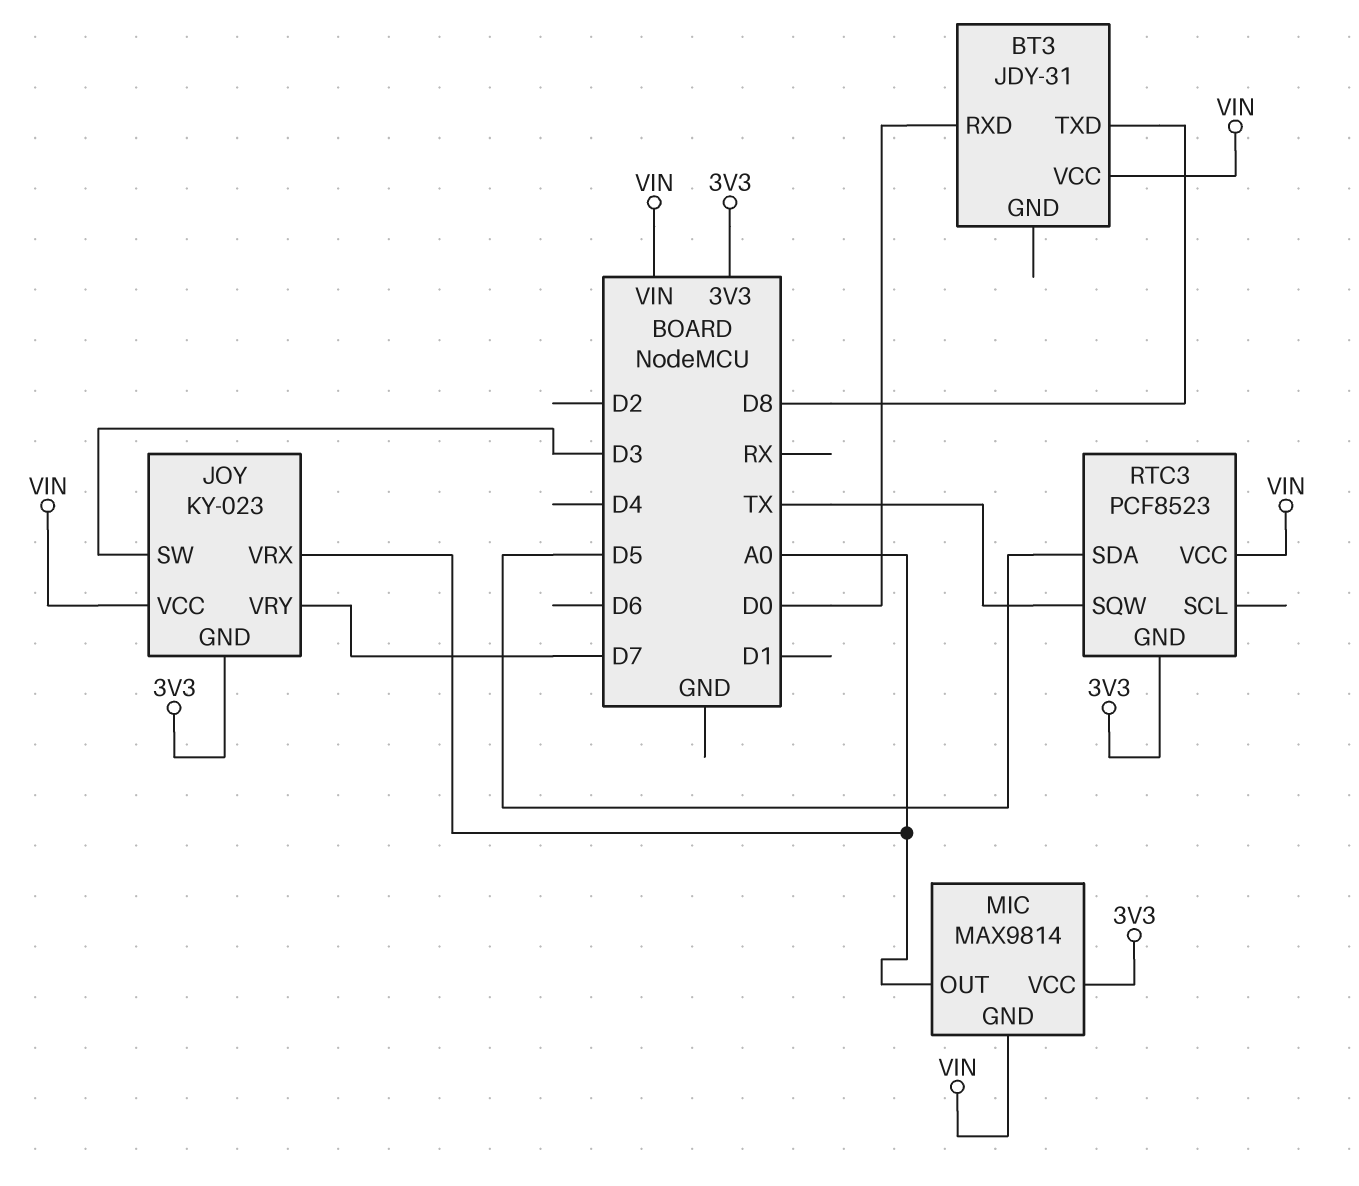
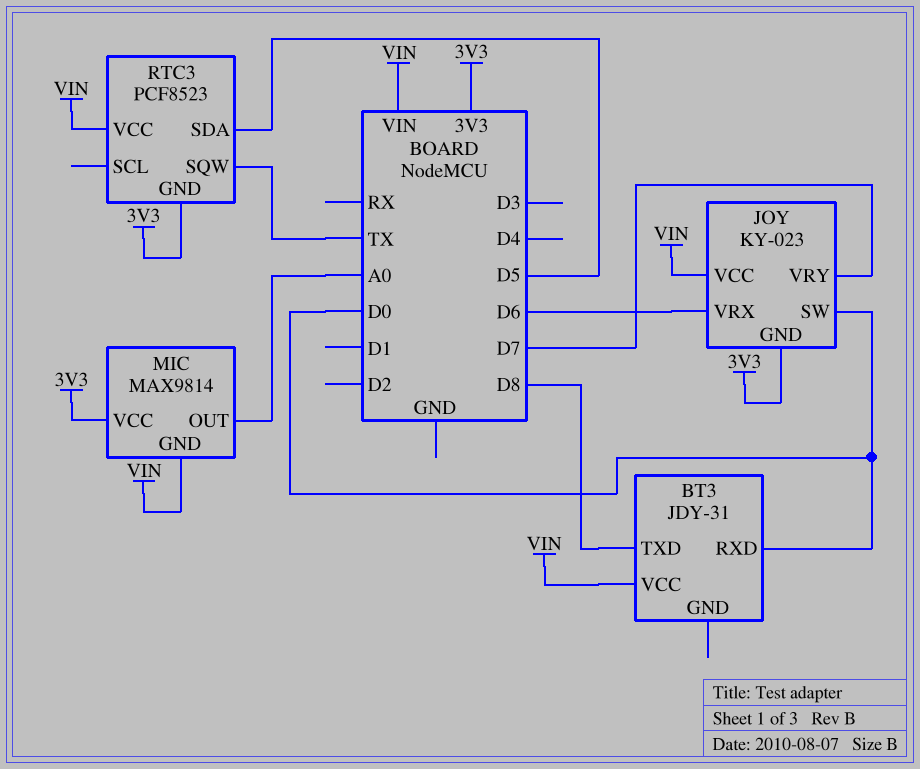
JOY pin SW: D3 -> D0
JOY pin VRX: A0 -> D6

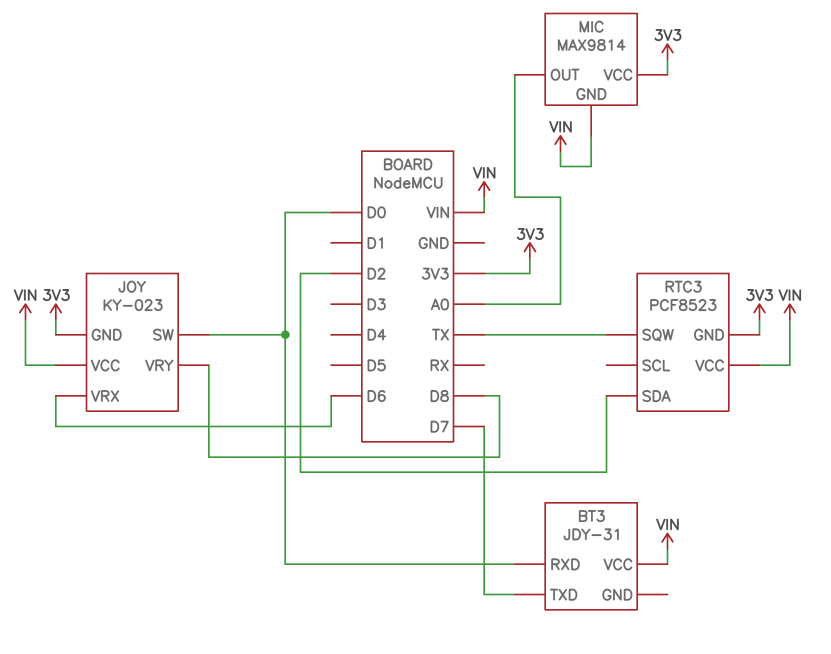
BT3 pin TXD: D8 -> D7
JOY pin VRY: D7 -> D8
RTC3 pin SDA: D5 -> D2

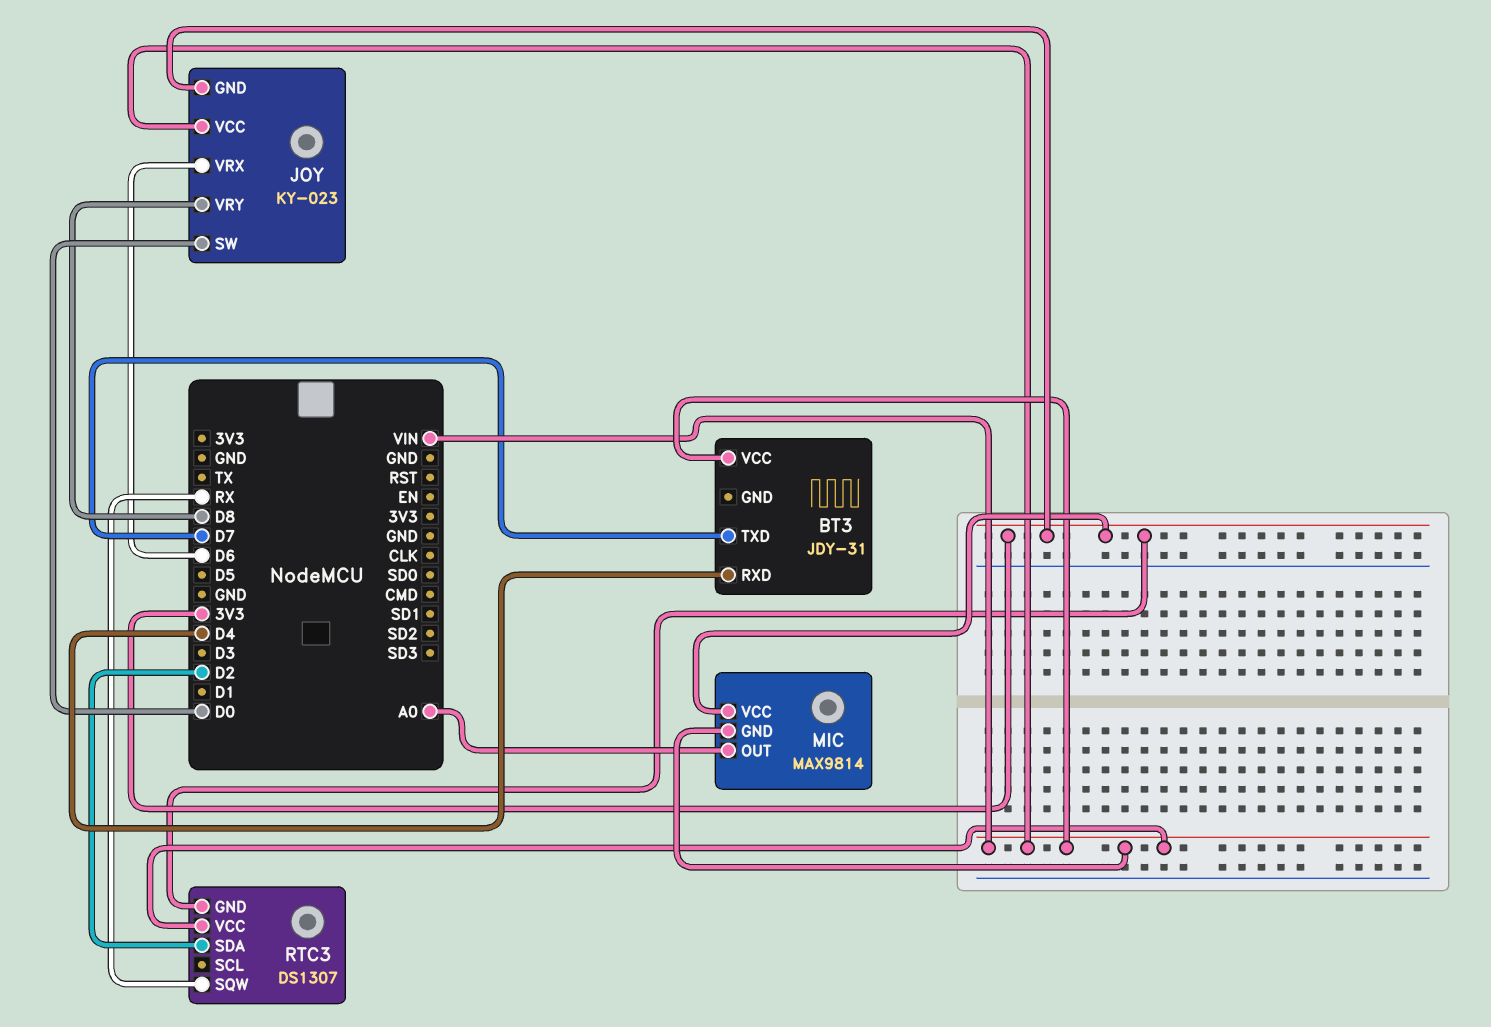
BT3 pin RXD: D0 -> D4
RTC3: PCF8523 -> DS1307
RTC3 pin SQW: TX -> RX

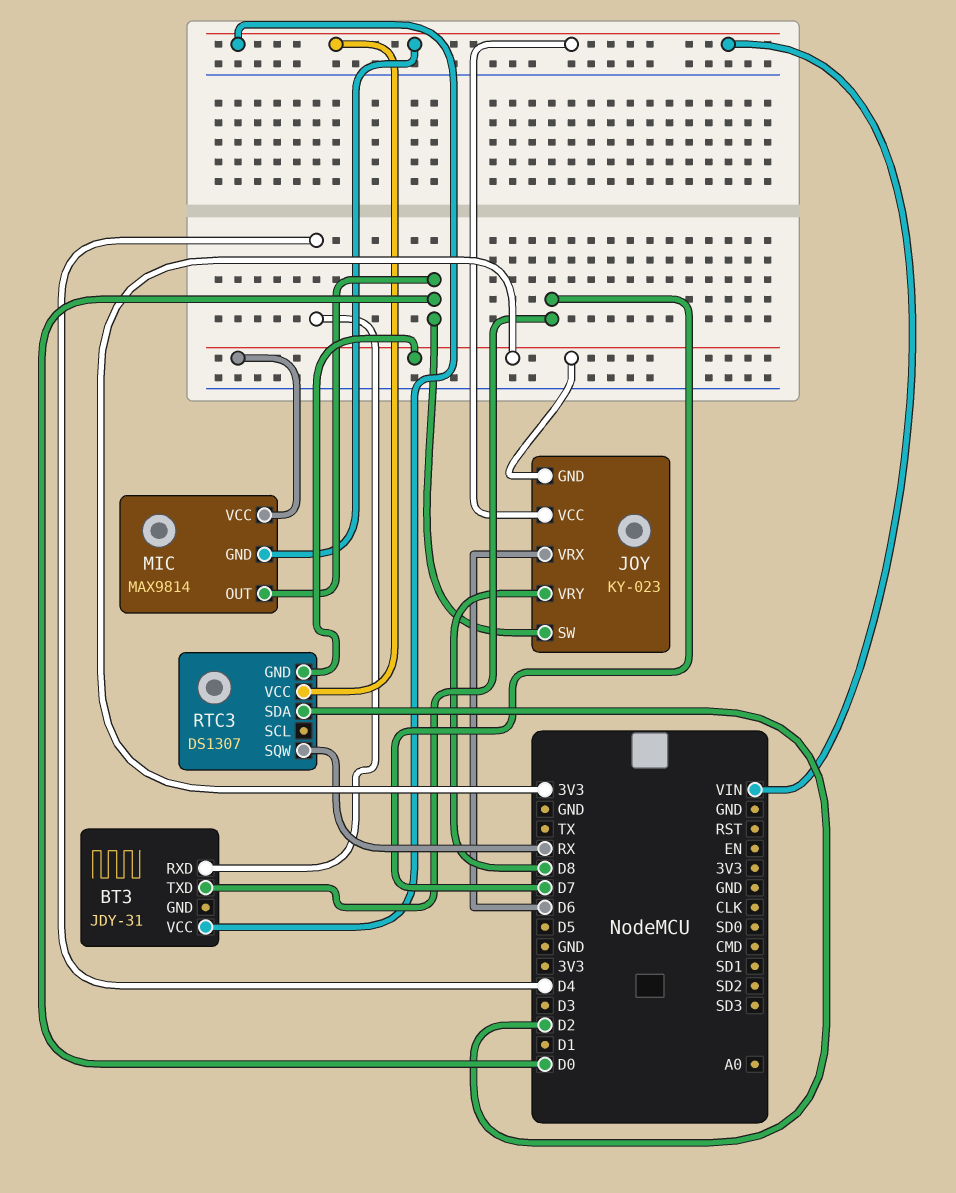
MIC pin OUT: A0 -> D0

